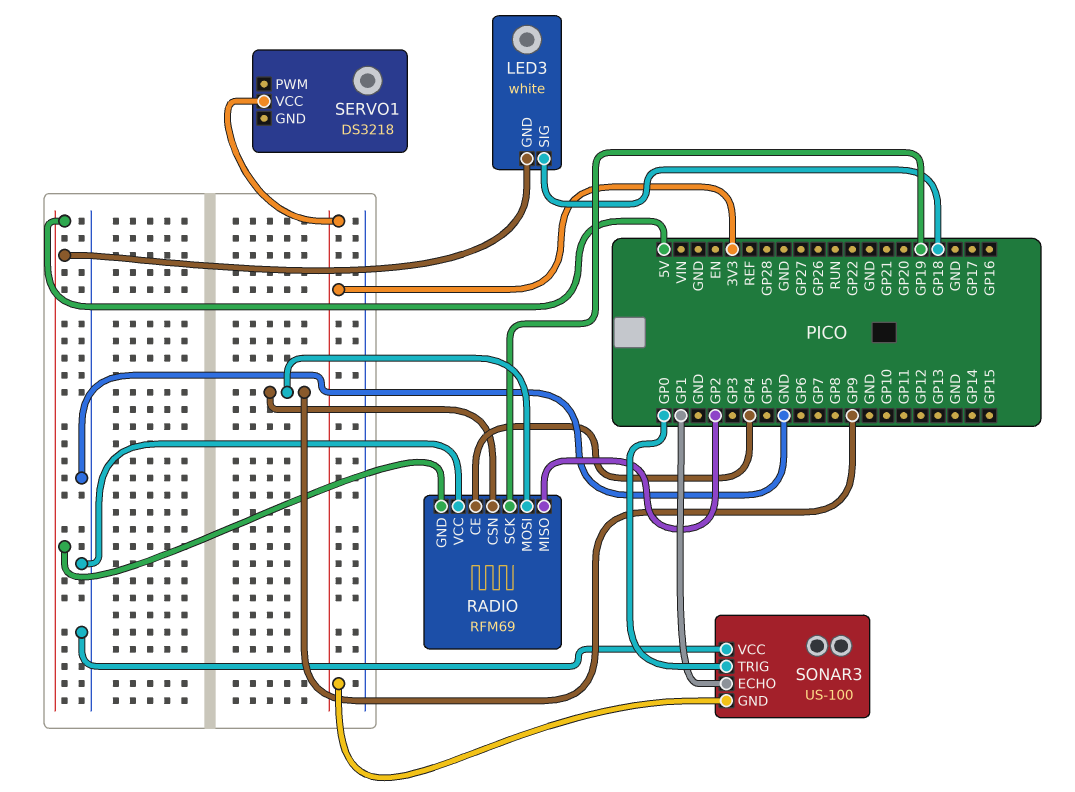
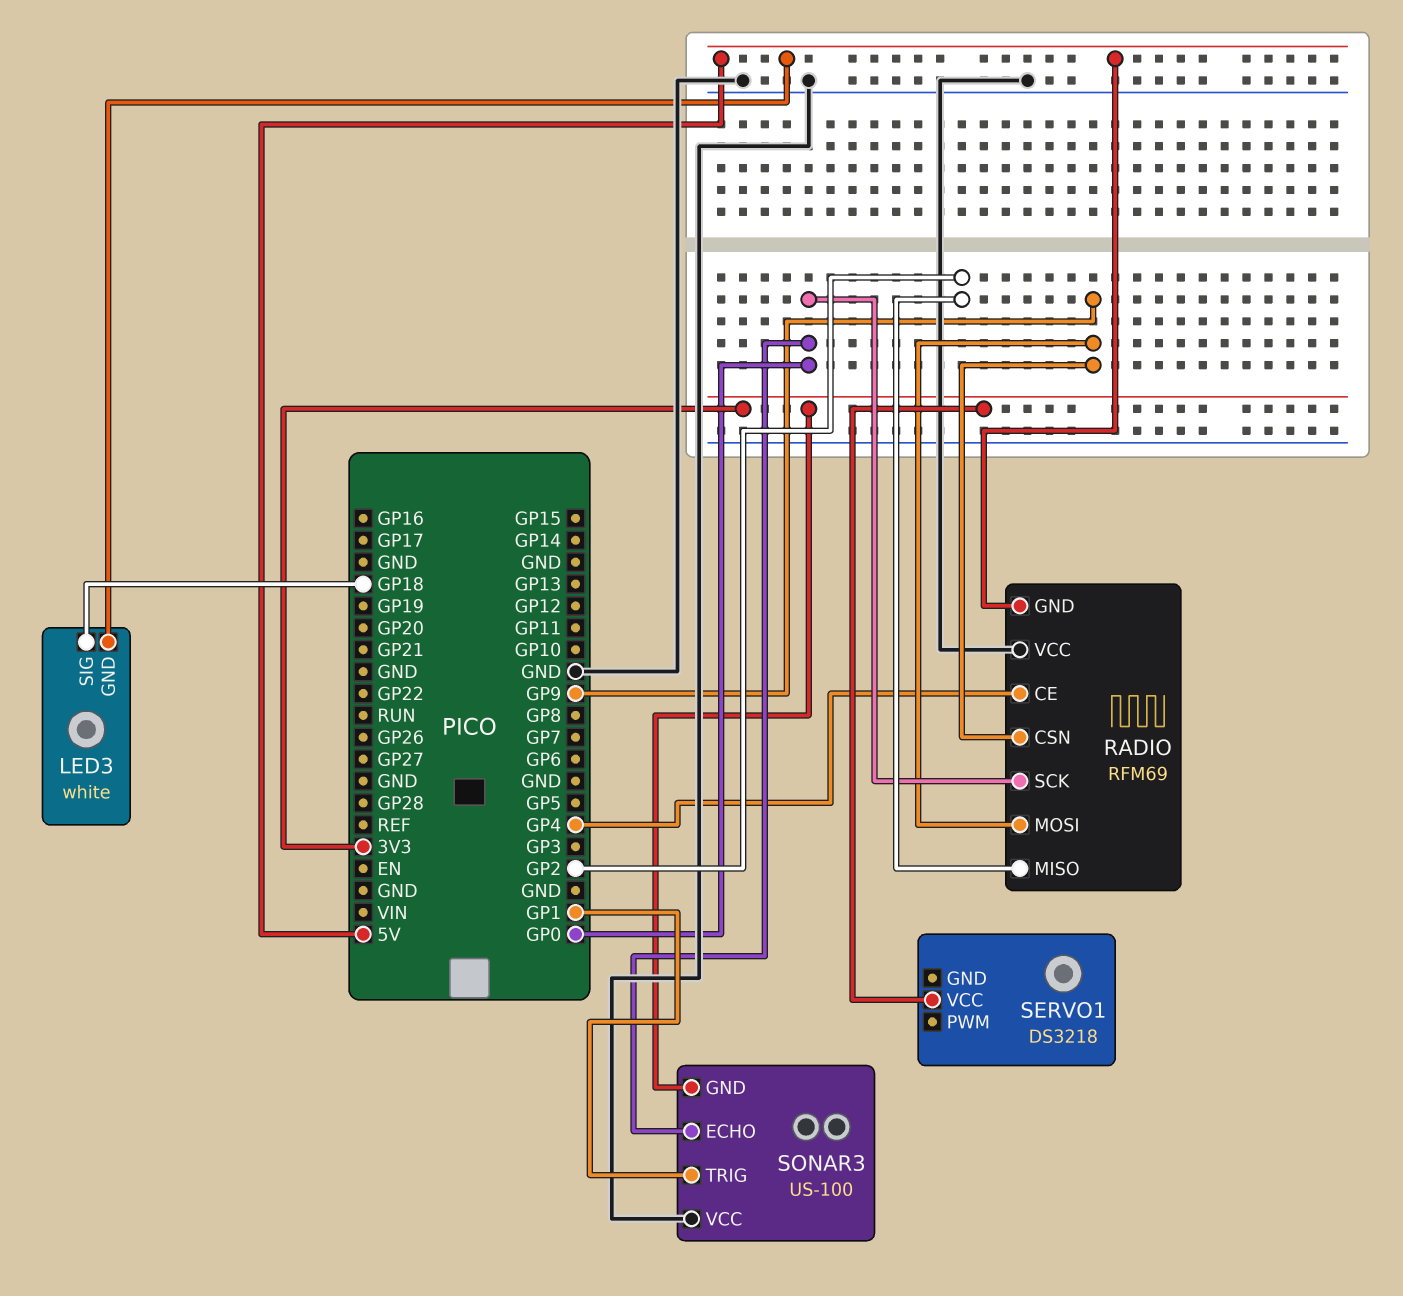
RADIO pin SCK: GP19 -> GP0
SONAR3 pin ECHO: GP1 -> GP0
SONAR3 pin TRIG: GP0 -> GP1

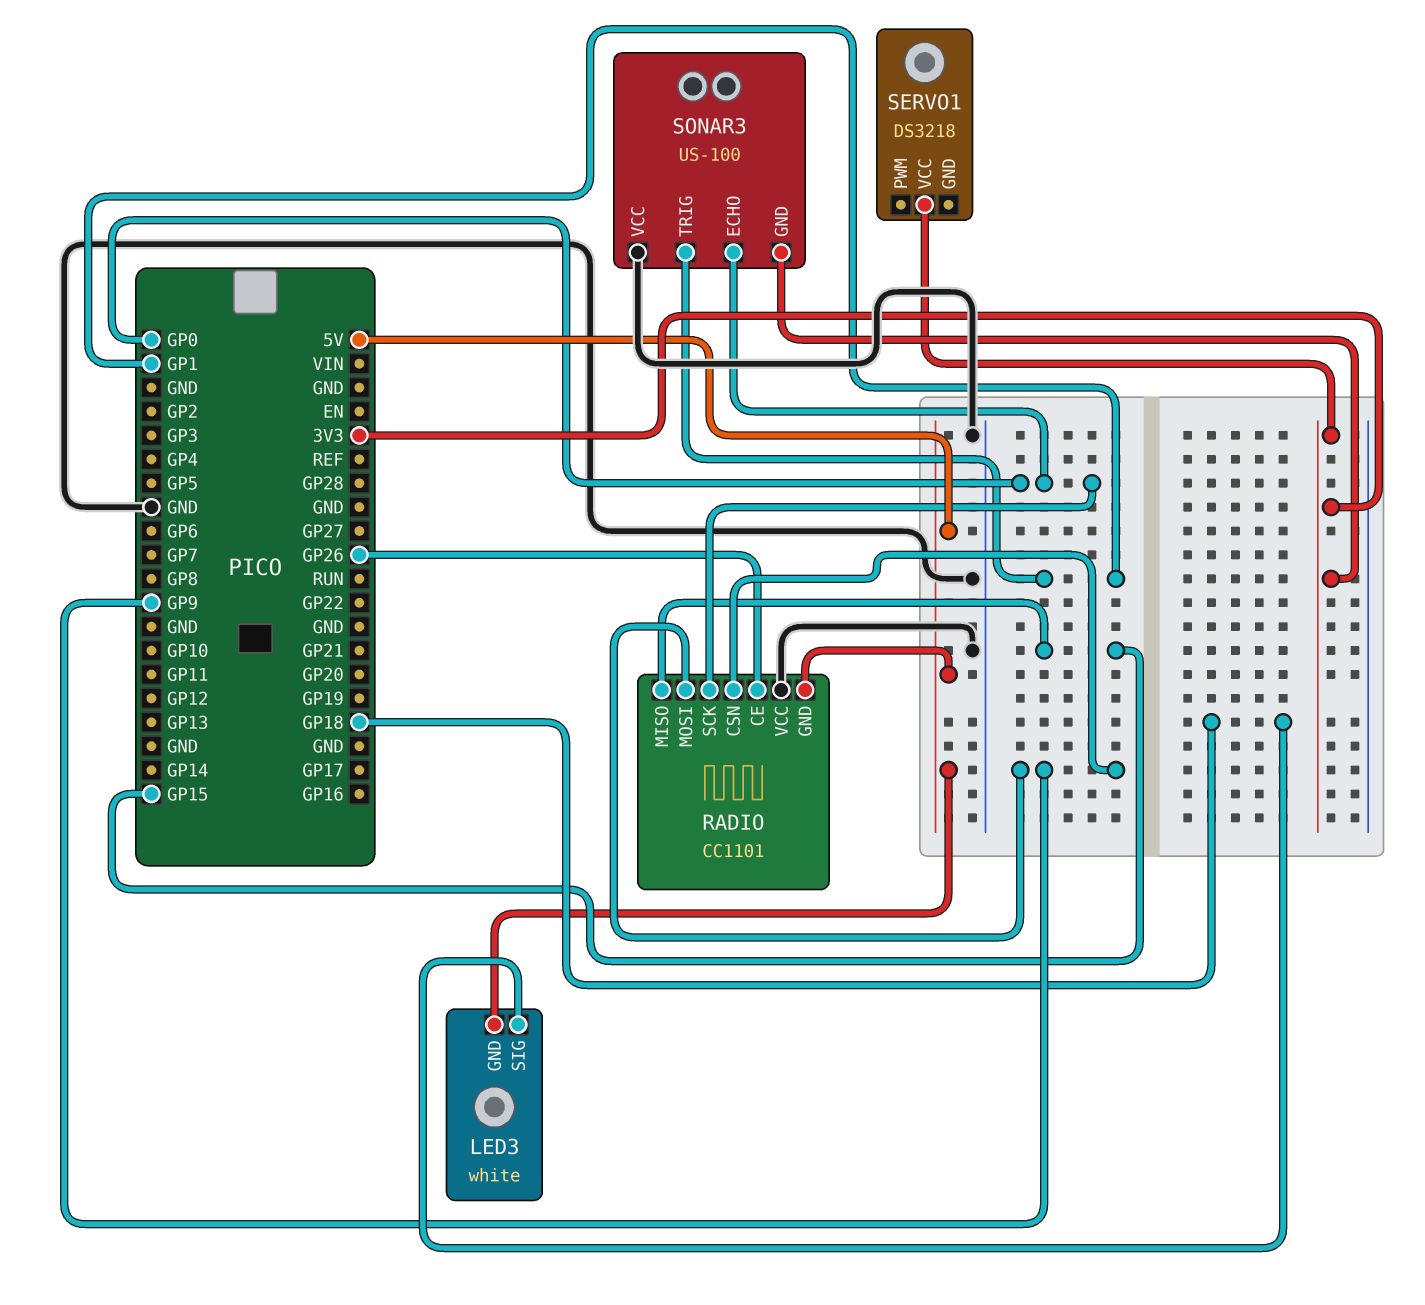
RADIO: RFM69 -> CC1101
RADIO pin CE: GP4 -> GP26
RADIO pin MISO: GP2 -> GP15

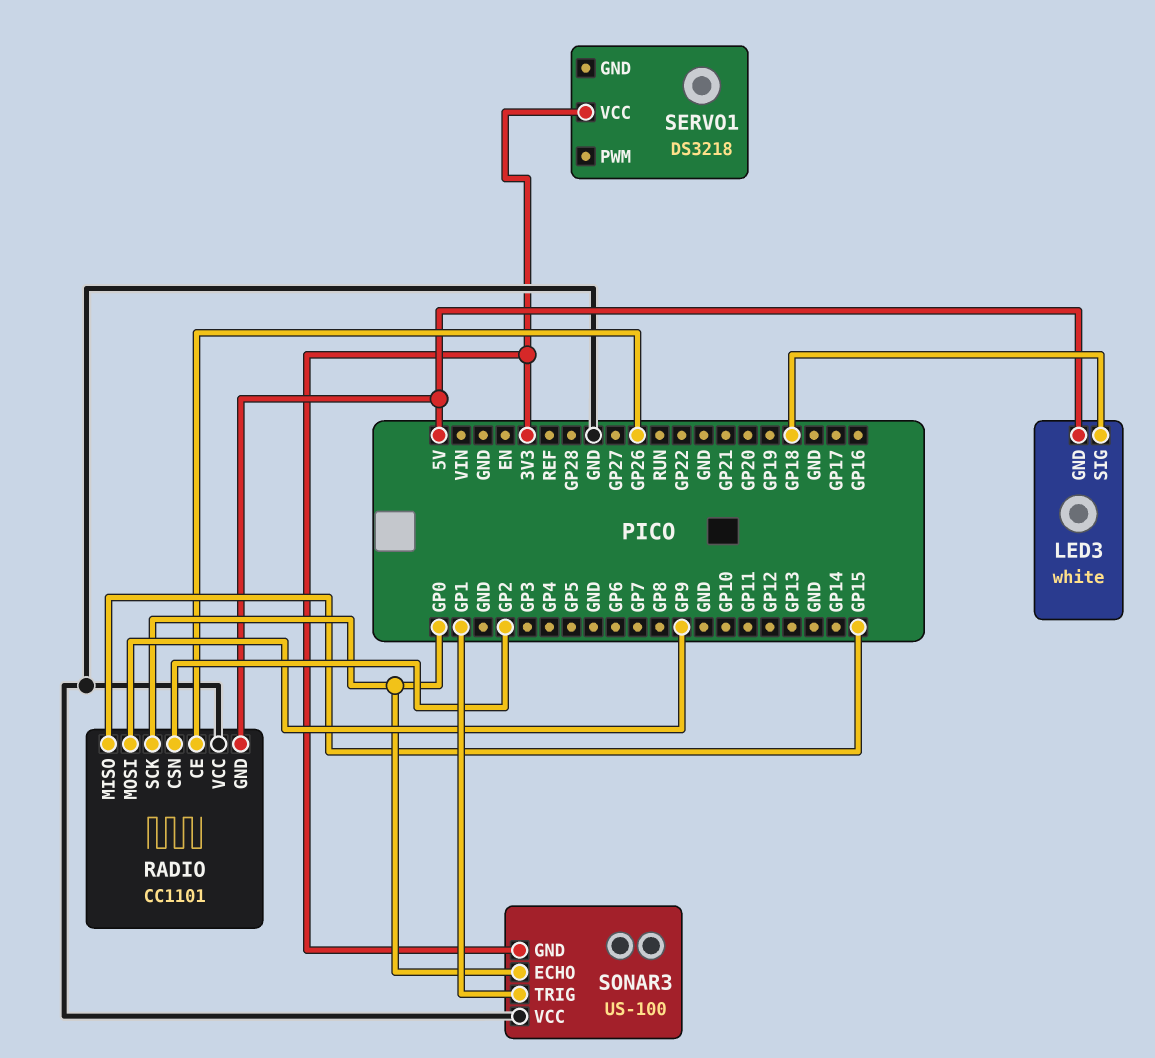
RADIO pin CSN: GP9 -> GP2

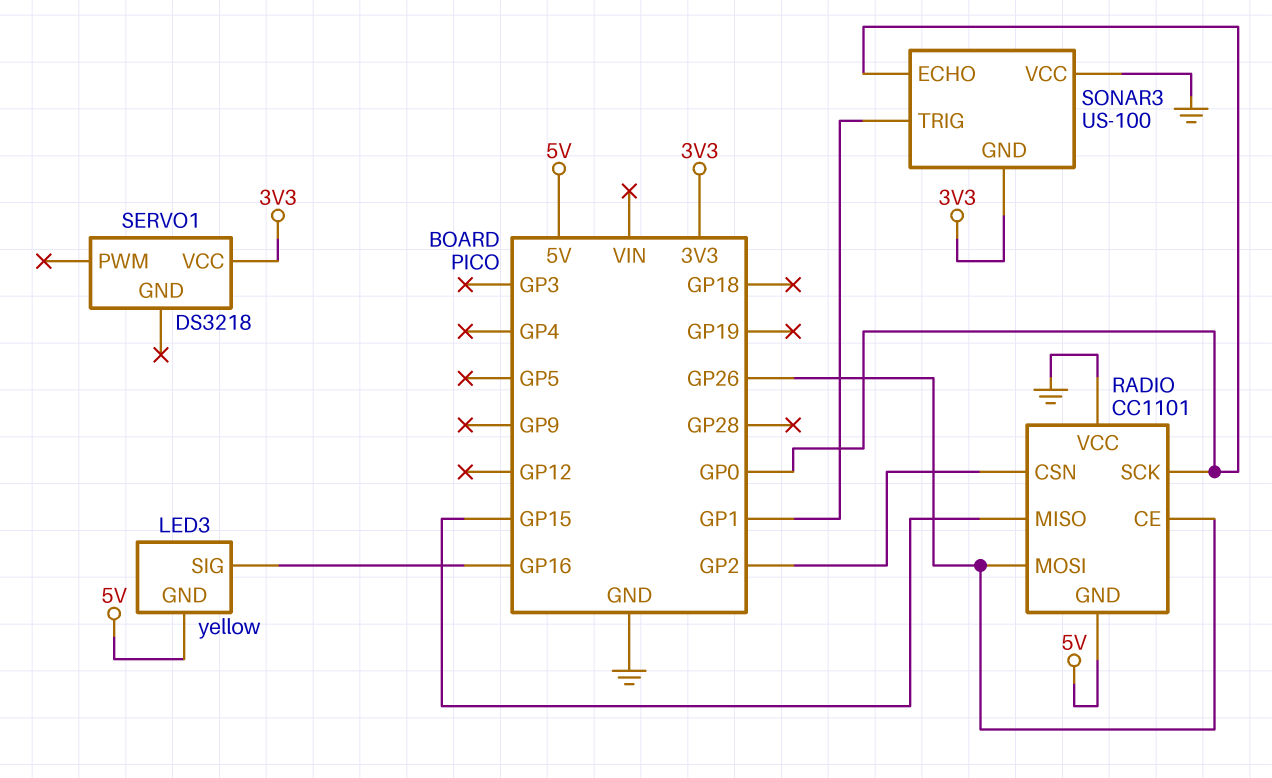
LED3: white -> yellow
LED3 pin SIG: GP18 -> GP16
RADIO pin MOSI: GP9 -> GP26

